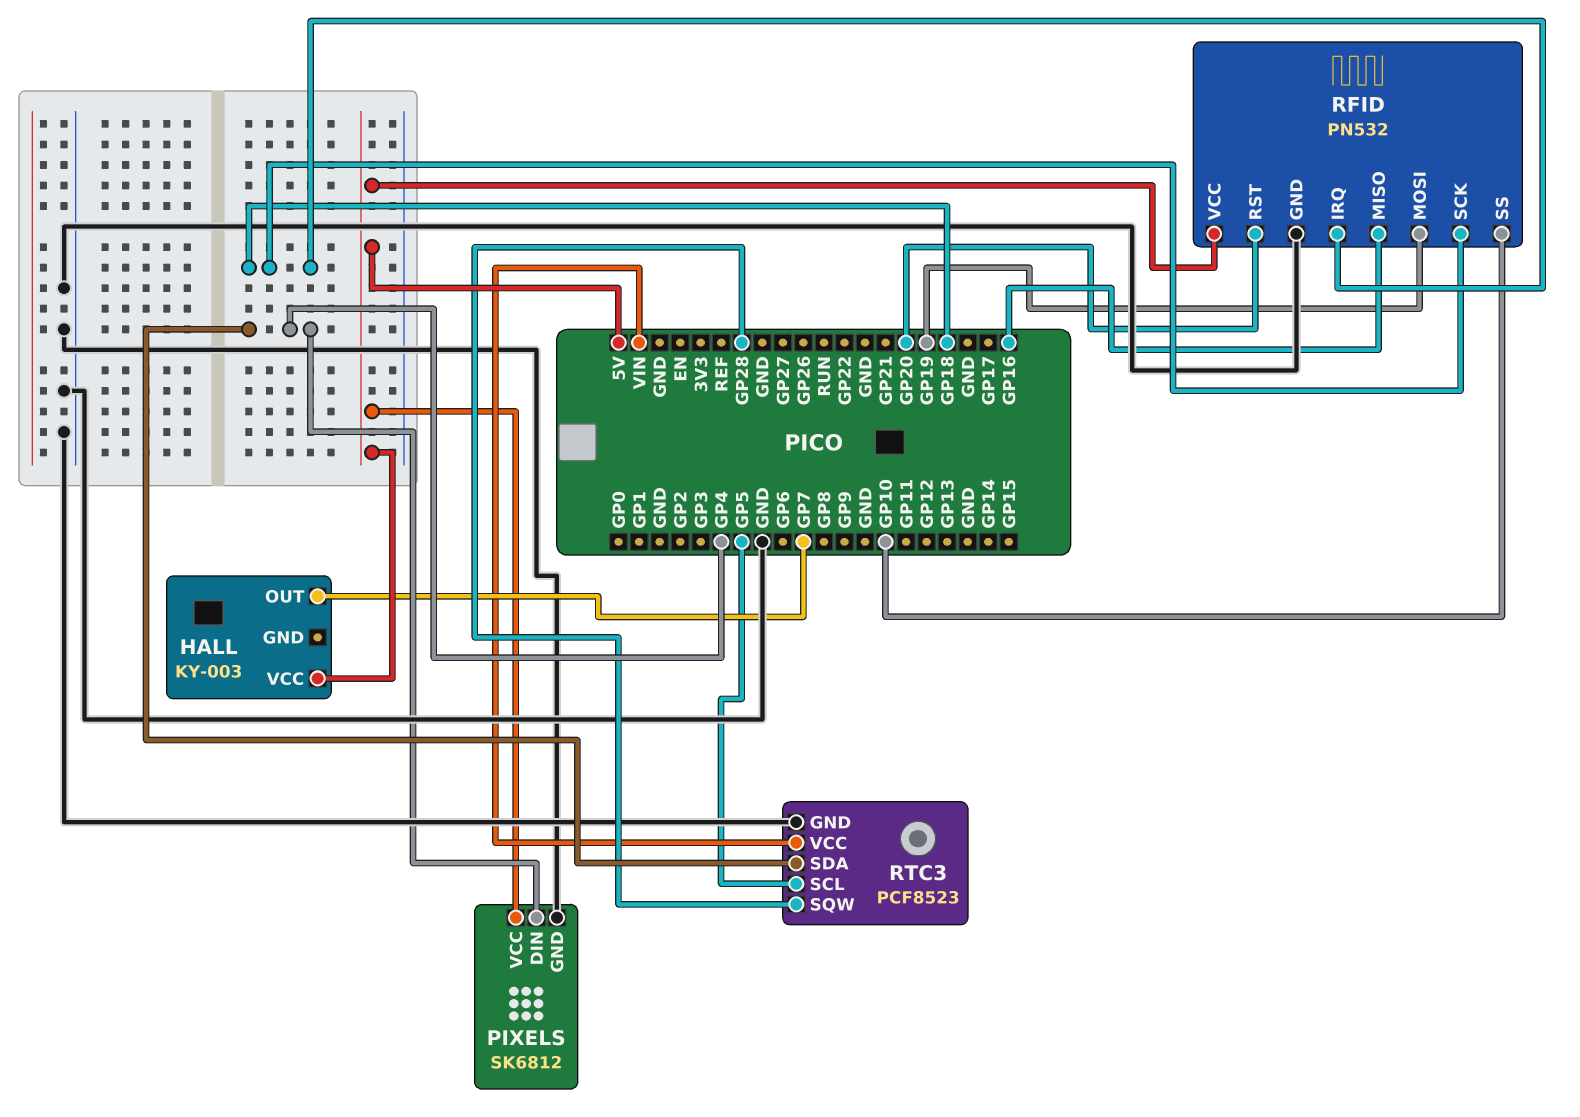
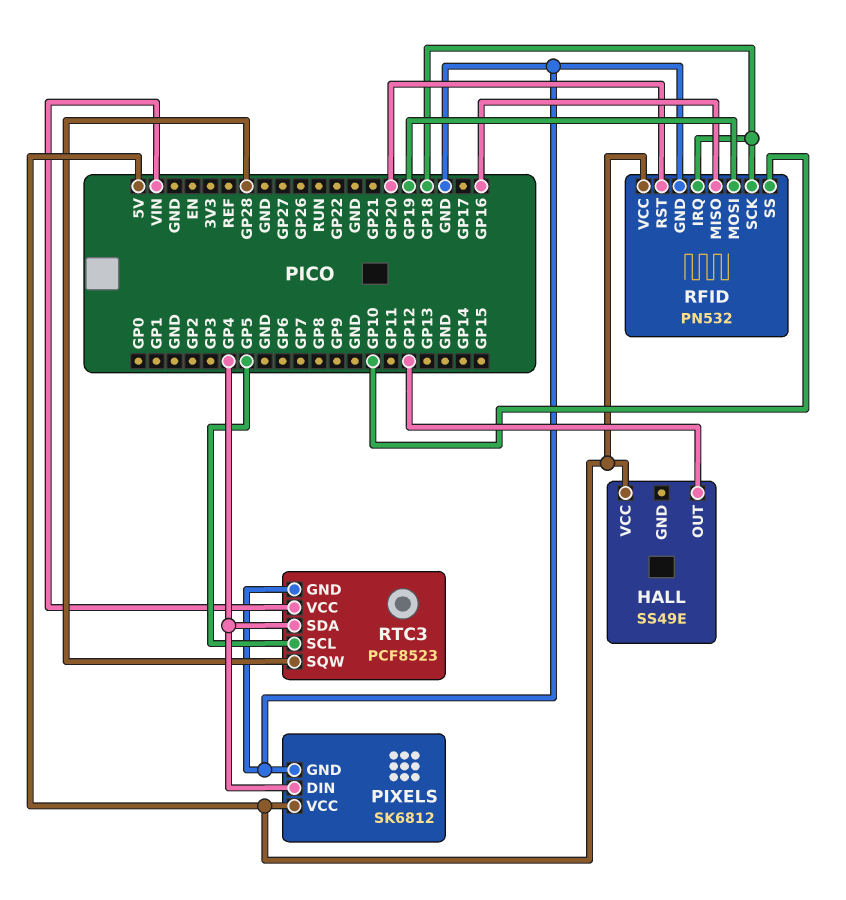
HALL: KY-003 -> SS49E
HALL pin OUT: GP7 -> GP12

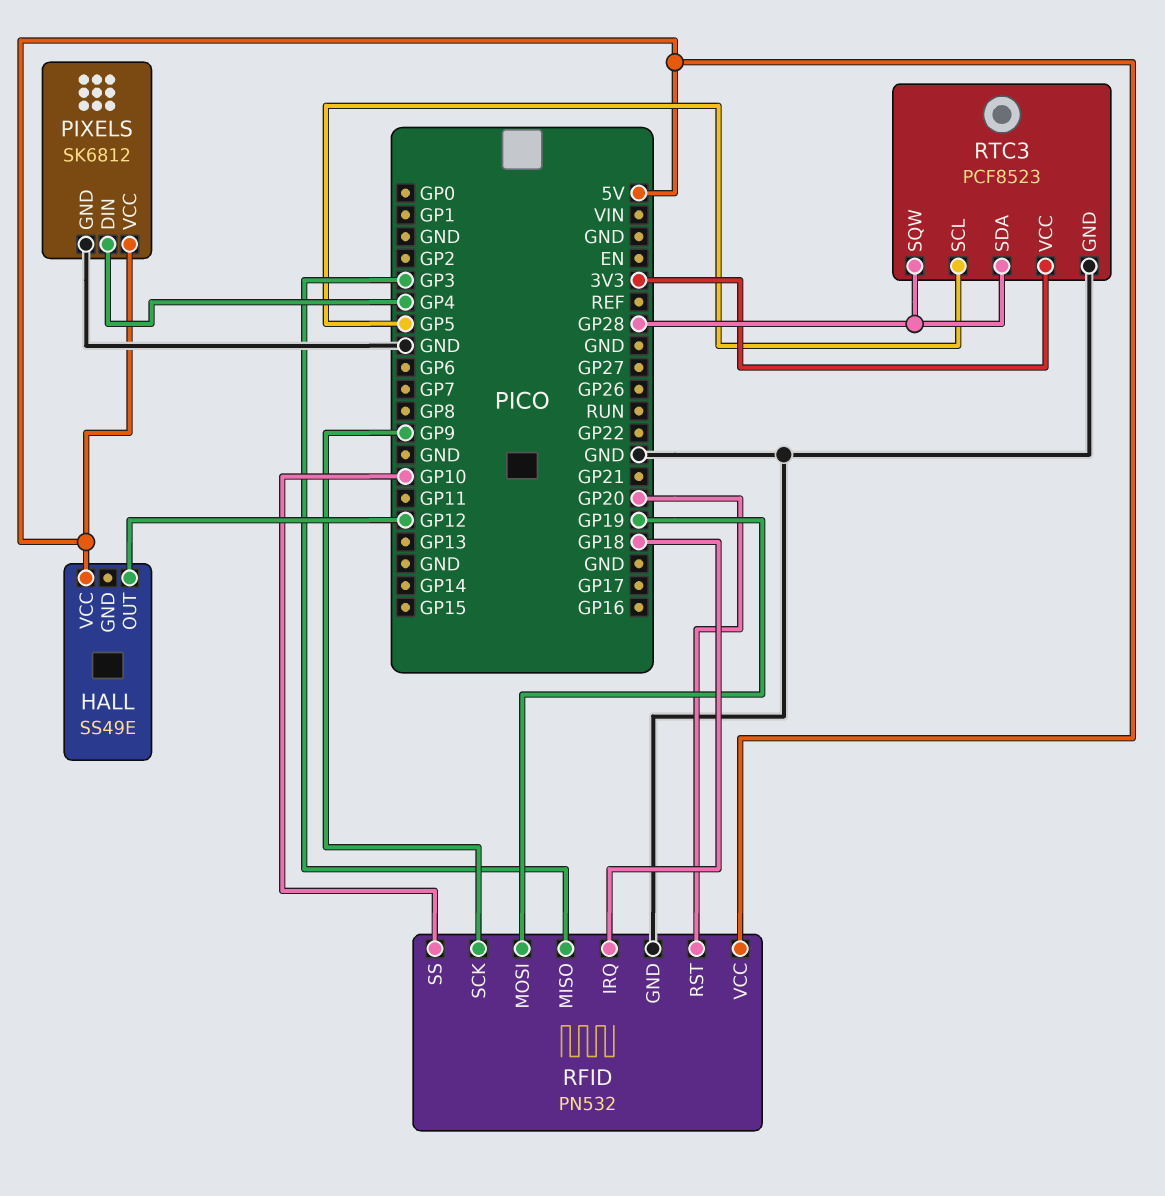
RFID pin MISO: GP16 -> GP3
RFID pin SCK: GP18 -> GP9
RTC3 pin SDA: GP4 -> GP28
RTC3 pin VCC: VIN -> 3V3

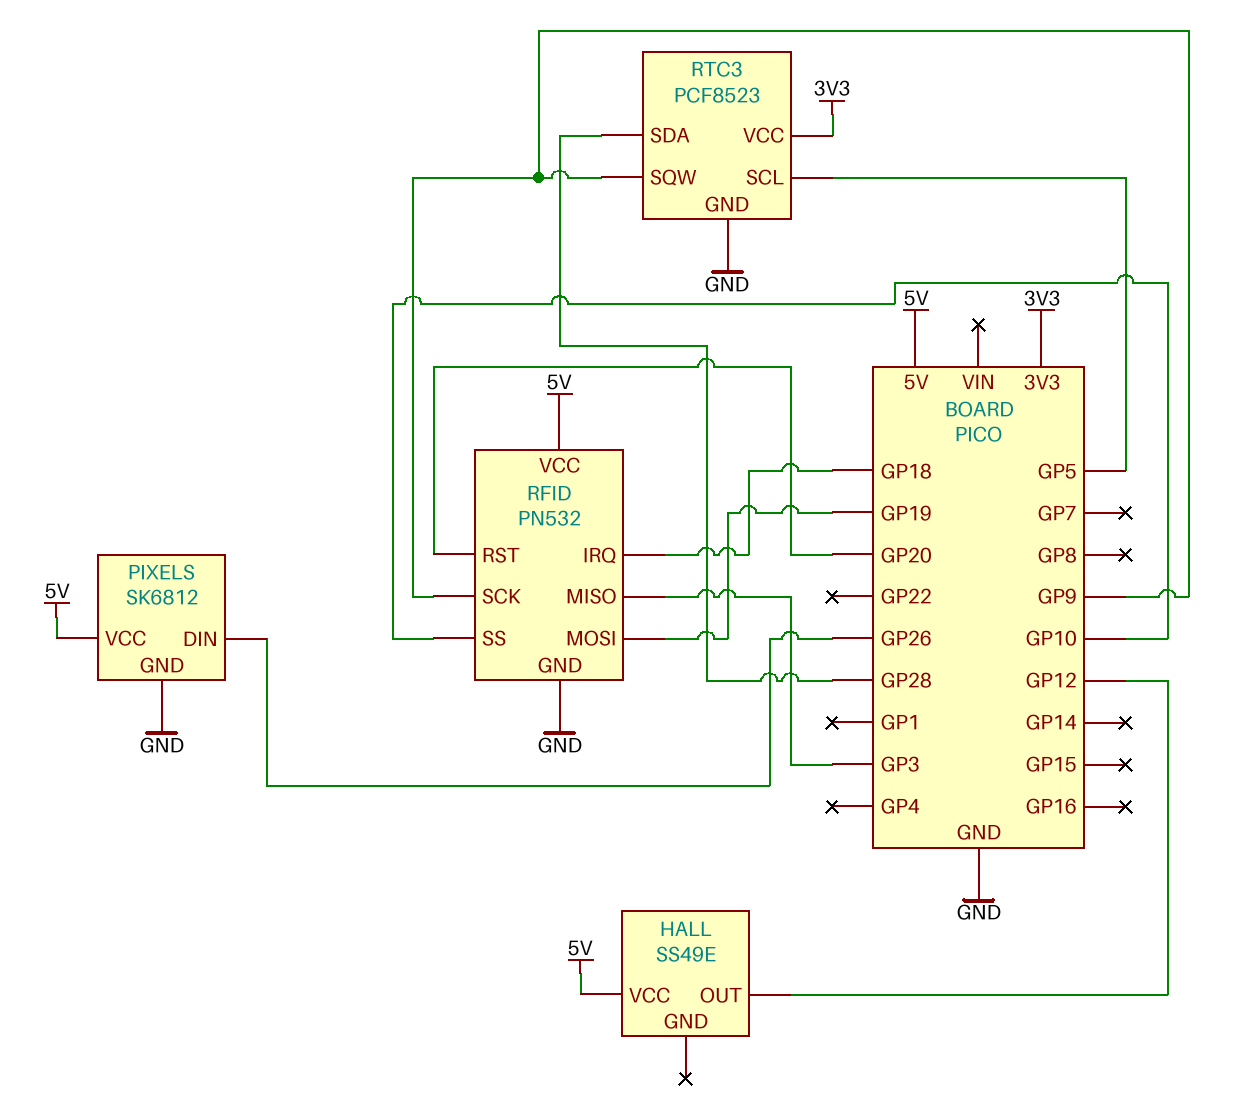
PIXELS pin DIN: GP4 -> GP26
RTC3 pin SQW: GP28 -> GP9

